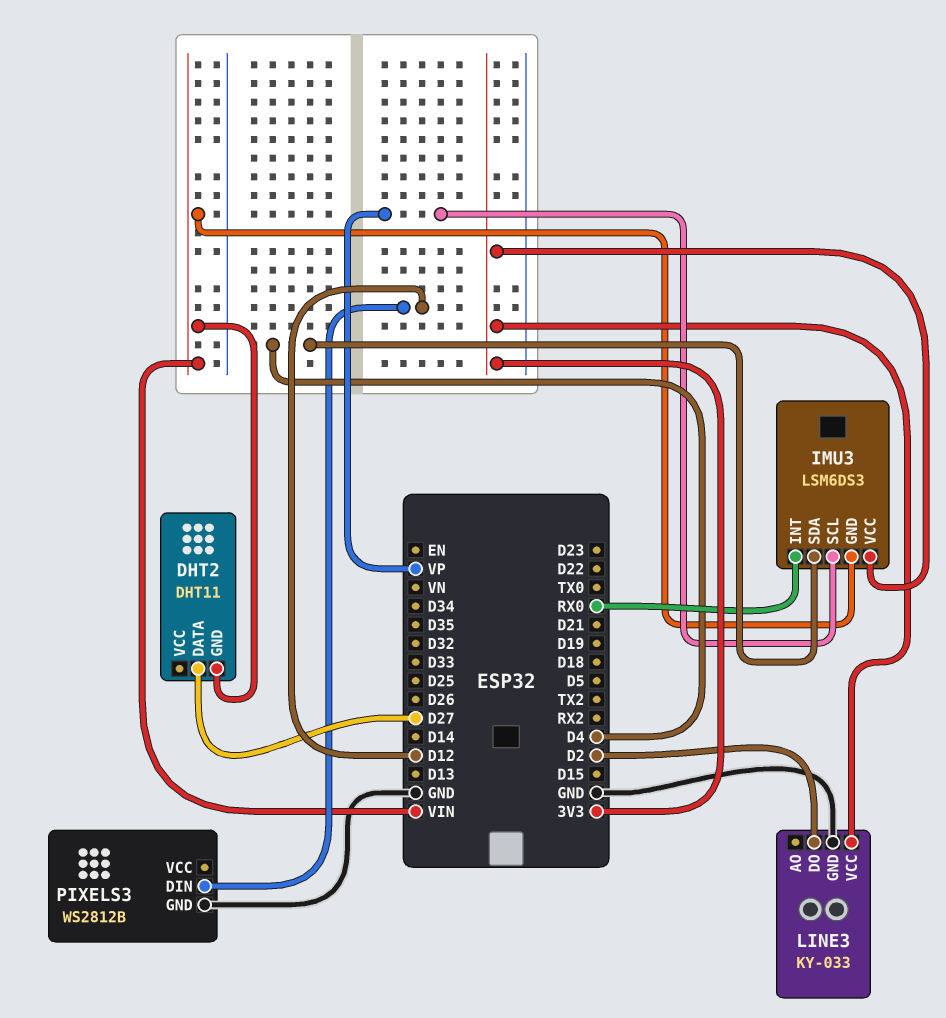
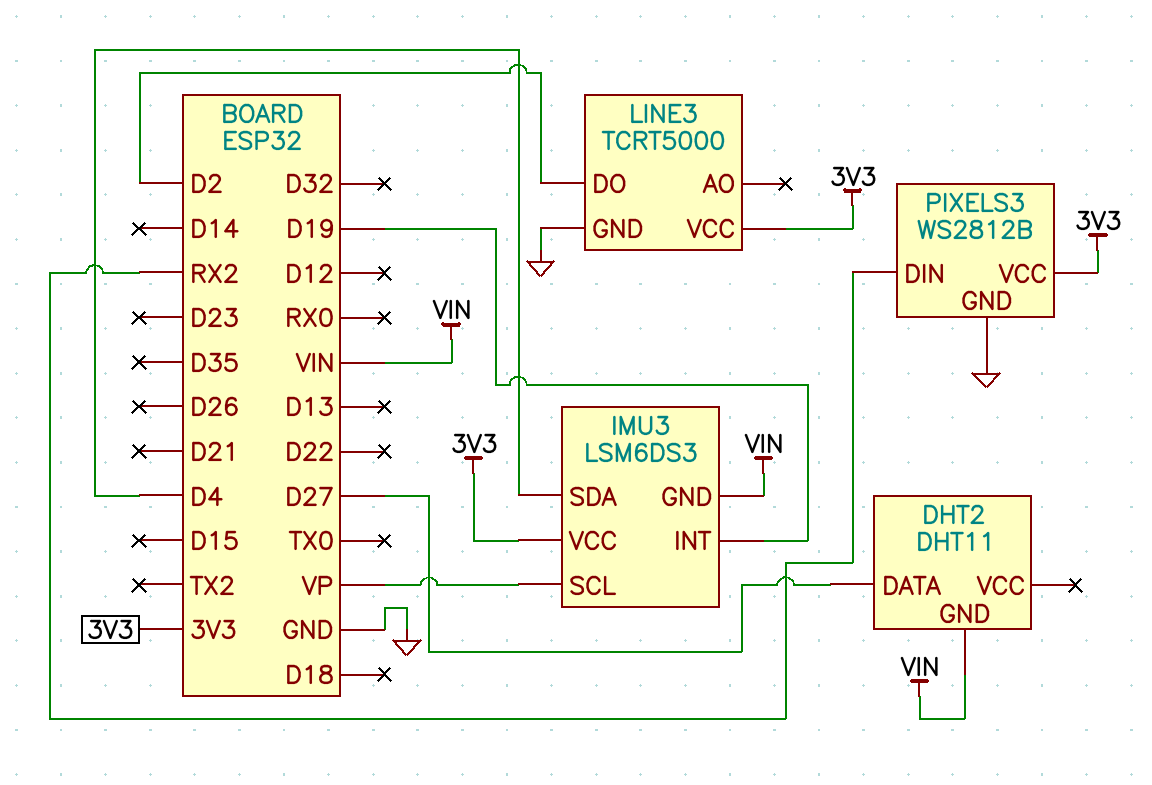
IMU3 pin INT: RX0 -> D19
LINE3: KY-033 -> TCRT5000
PIXELS3 pin DIN: D12 -> RX2
PIXELS3 pin VCC: none -> 3V3

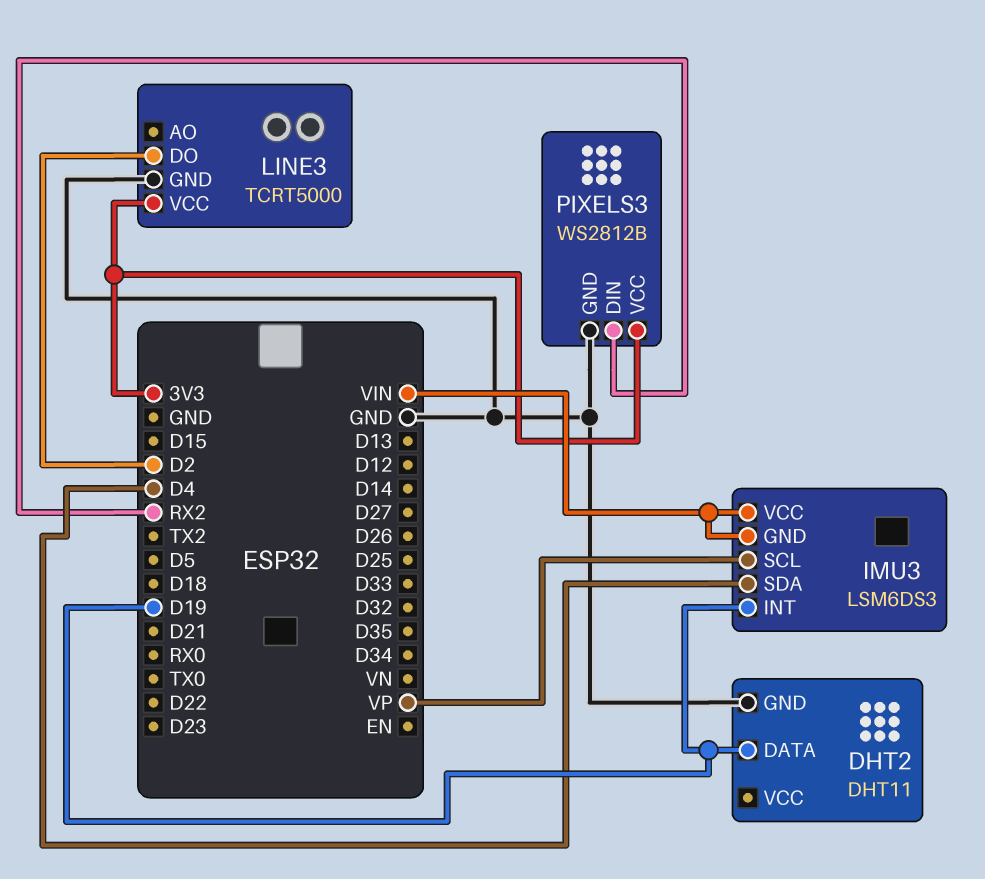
DHT2 pin DATA: D27 -> D19
DHT2 pin GND: VIN -> GND
IMU3 pin VCC: 3V3 -> VIN

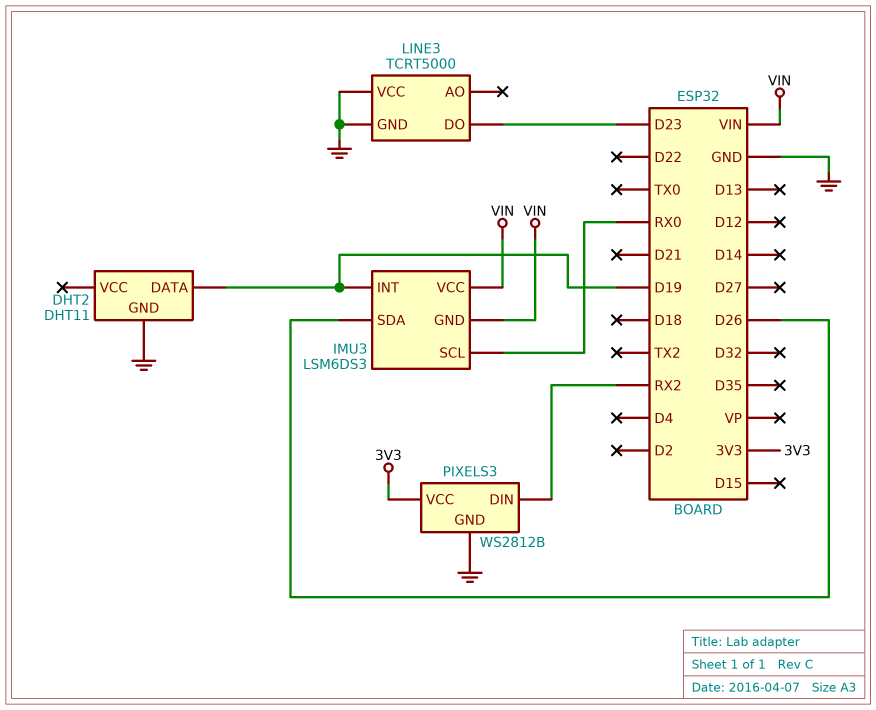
IMU3 pin SCL: VP -> RX0
IMU3 pin SDA: D4 -> D26
LINE3 pin DO: D2 -> D23
LINE3 pin VCC: 3V3 -> GND

